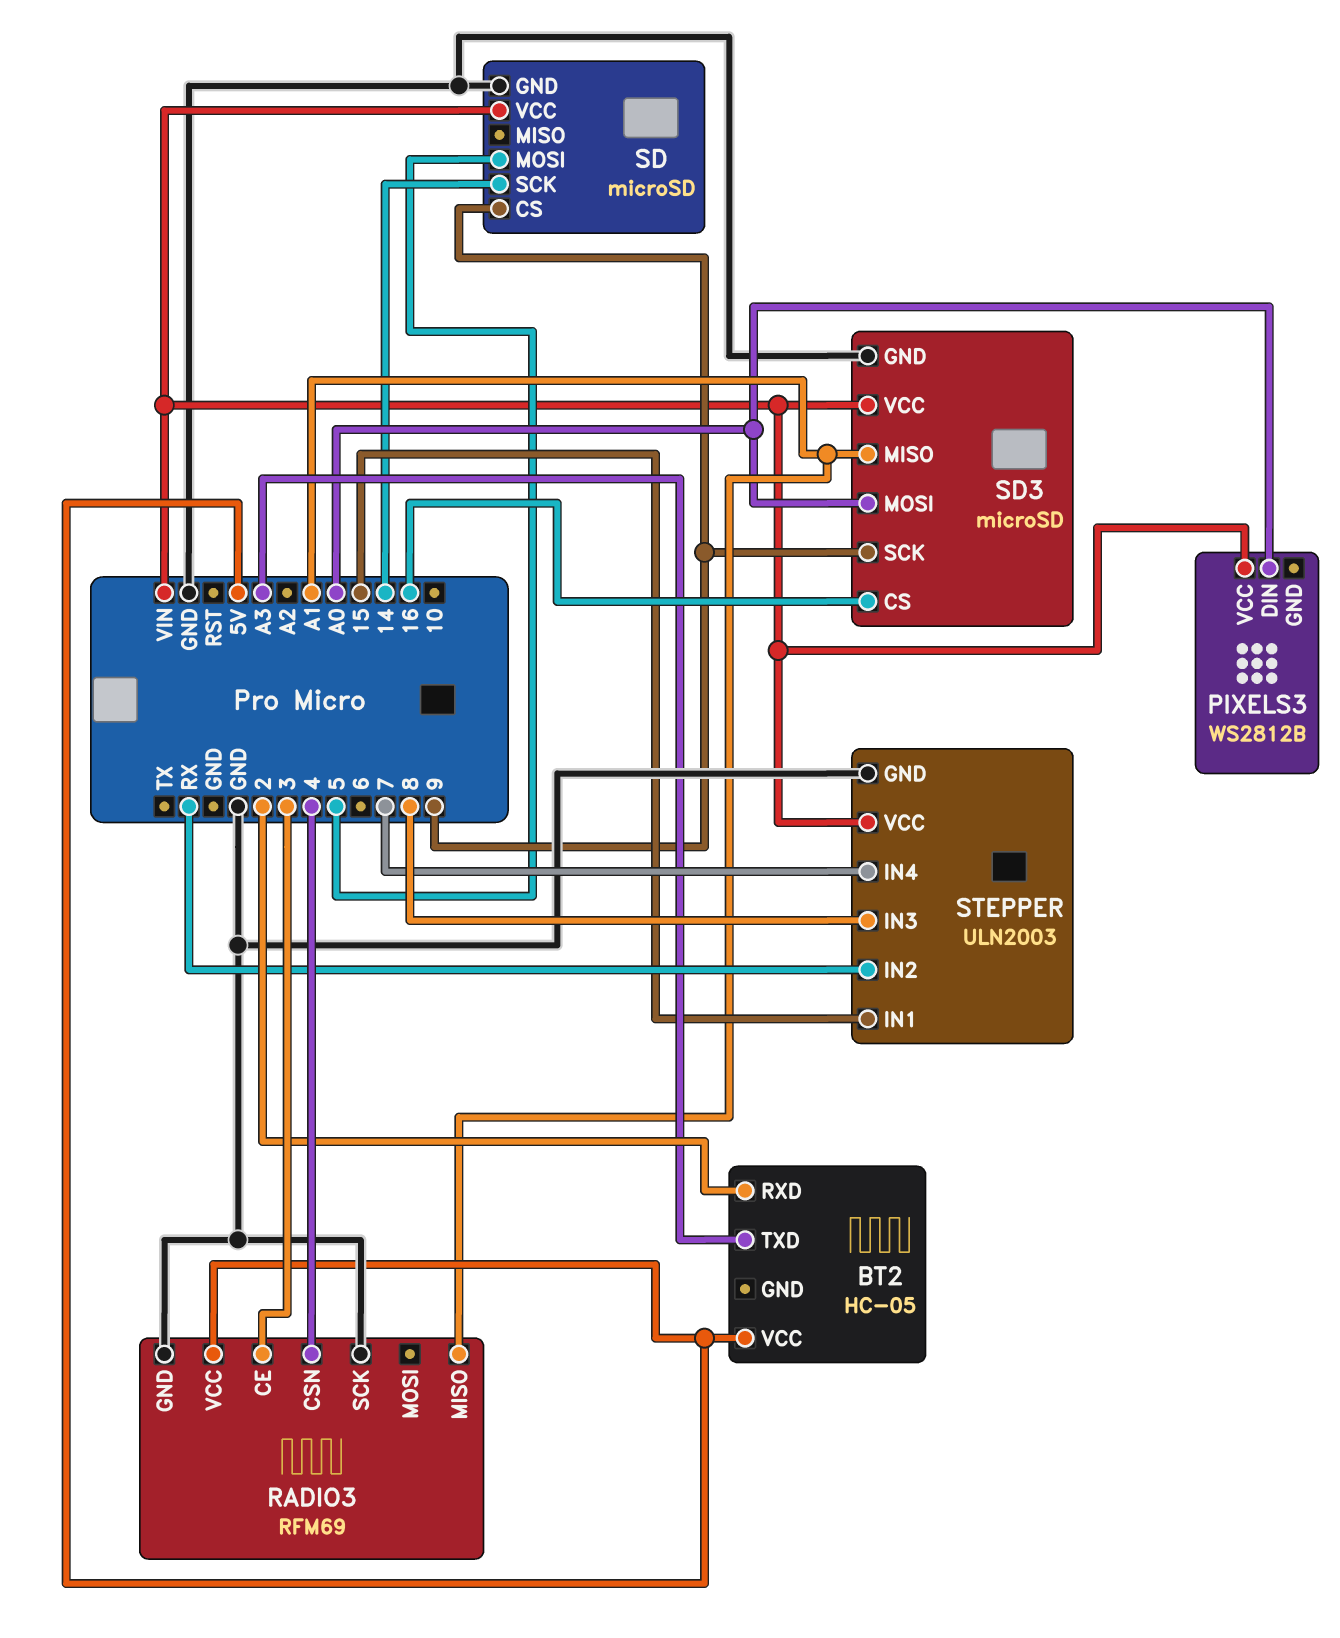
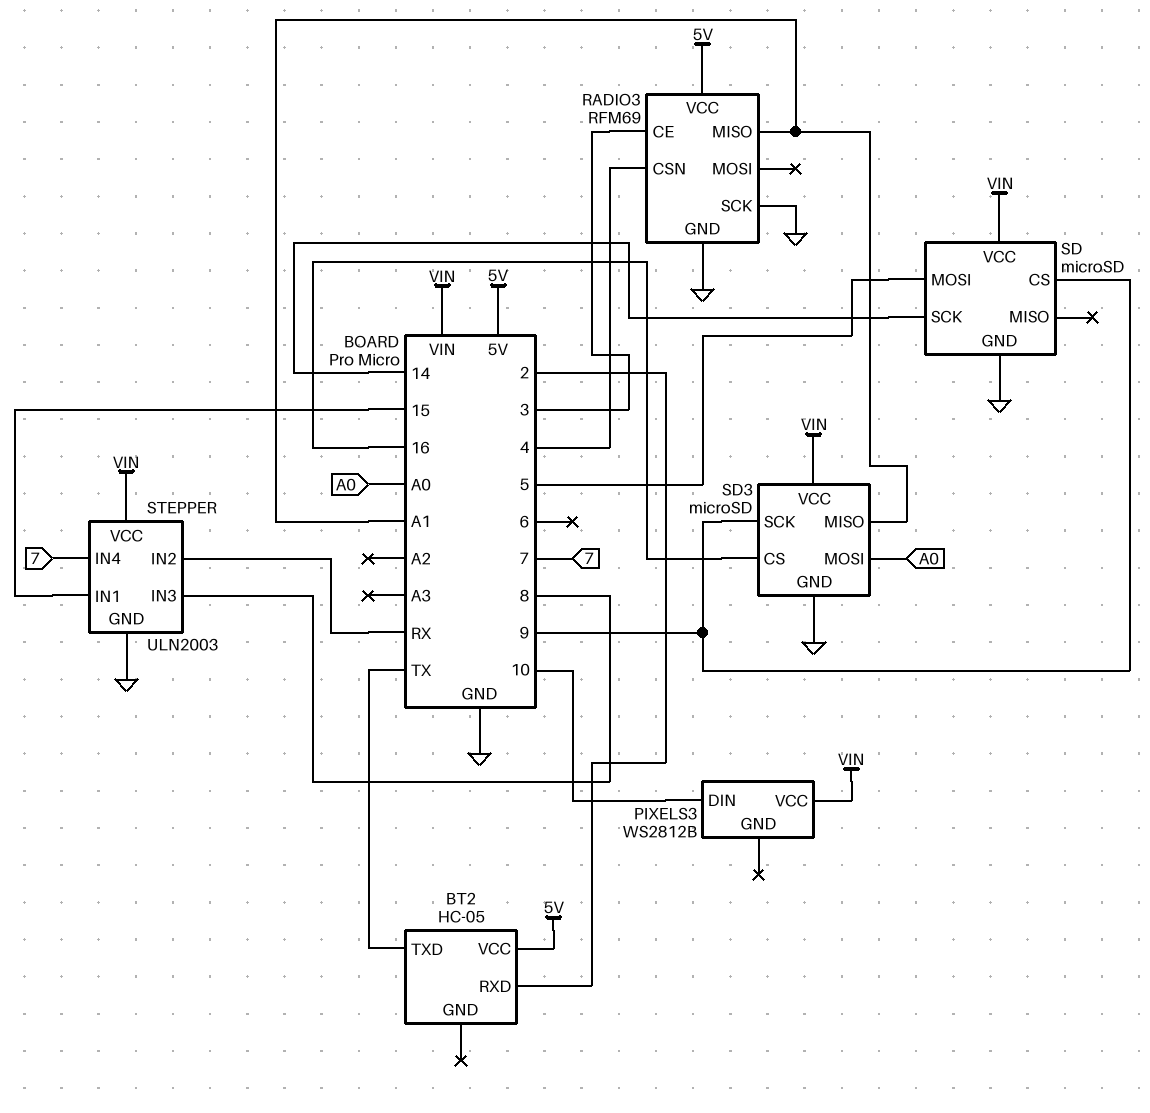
BT2 pin TXD: A3 -> TX
PIXELS3 pin DIN: A0 -> 10

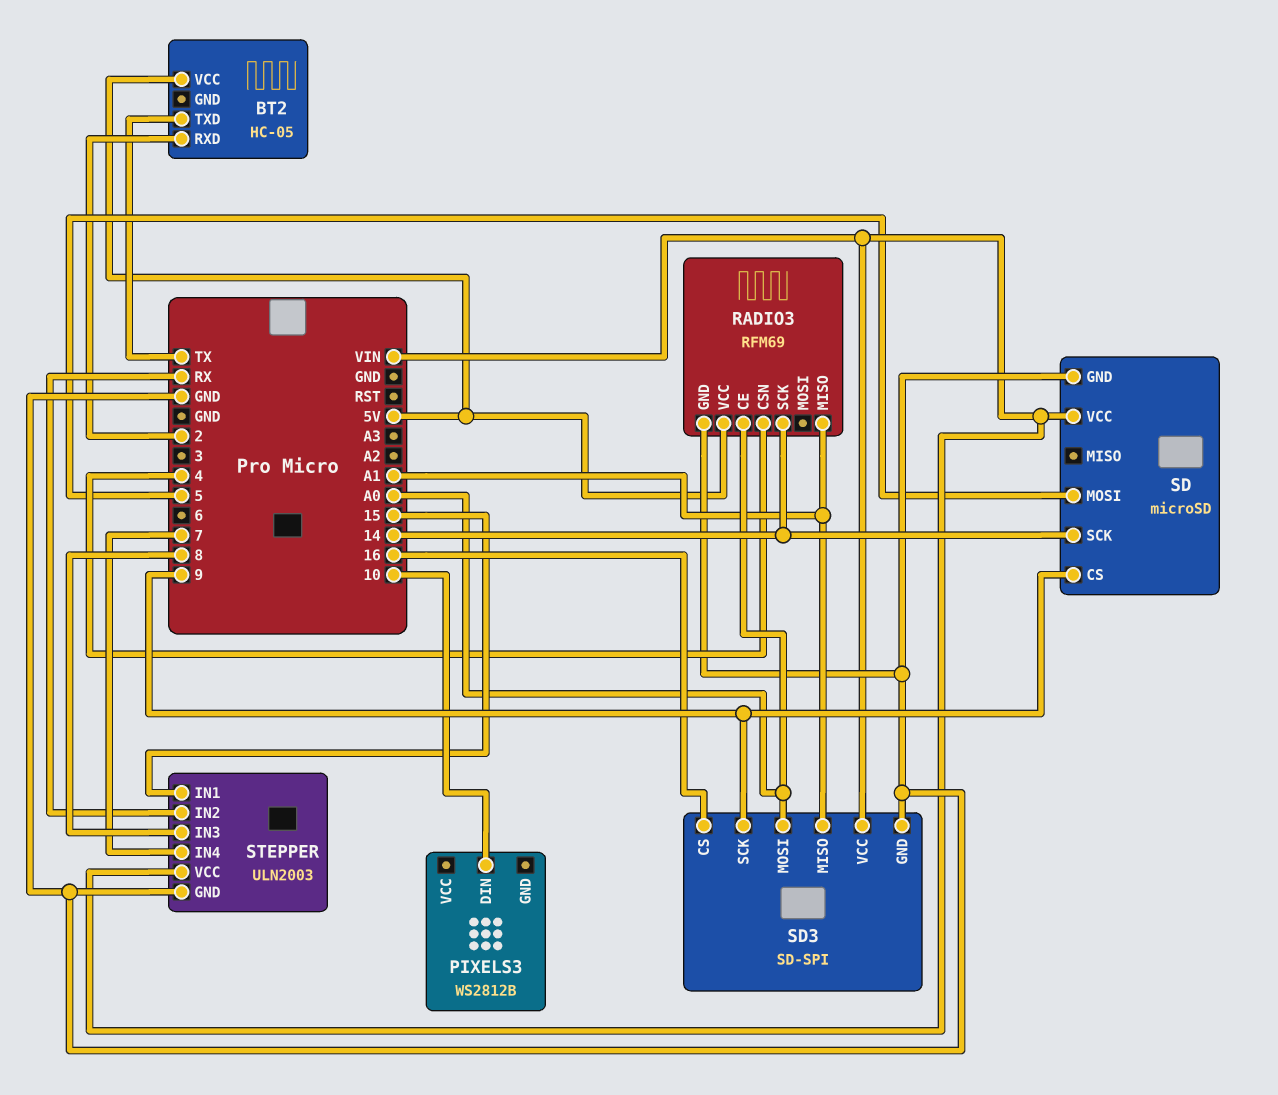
PIXELS3 pin VCC: VIN -> none
RADIO3 pin CE: 3 -> A0
RADIO3 pin SCK: GND -> 14
SD3: microSD -> SD-SPI

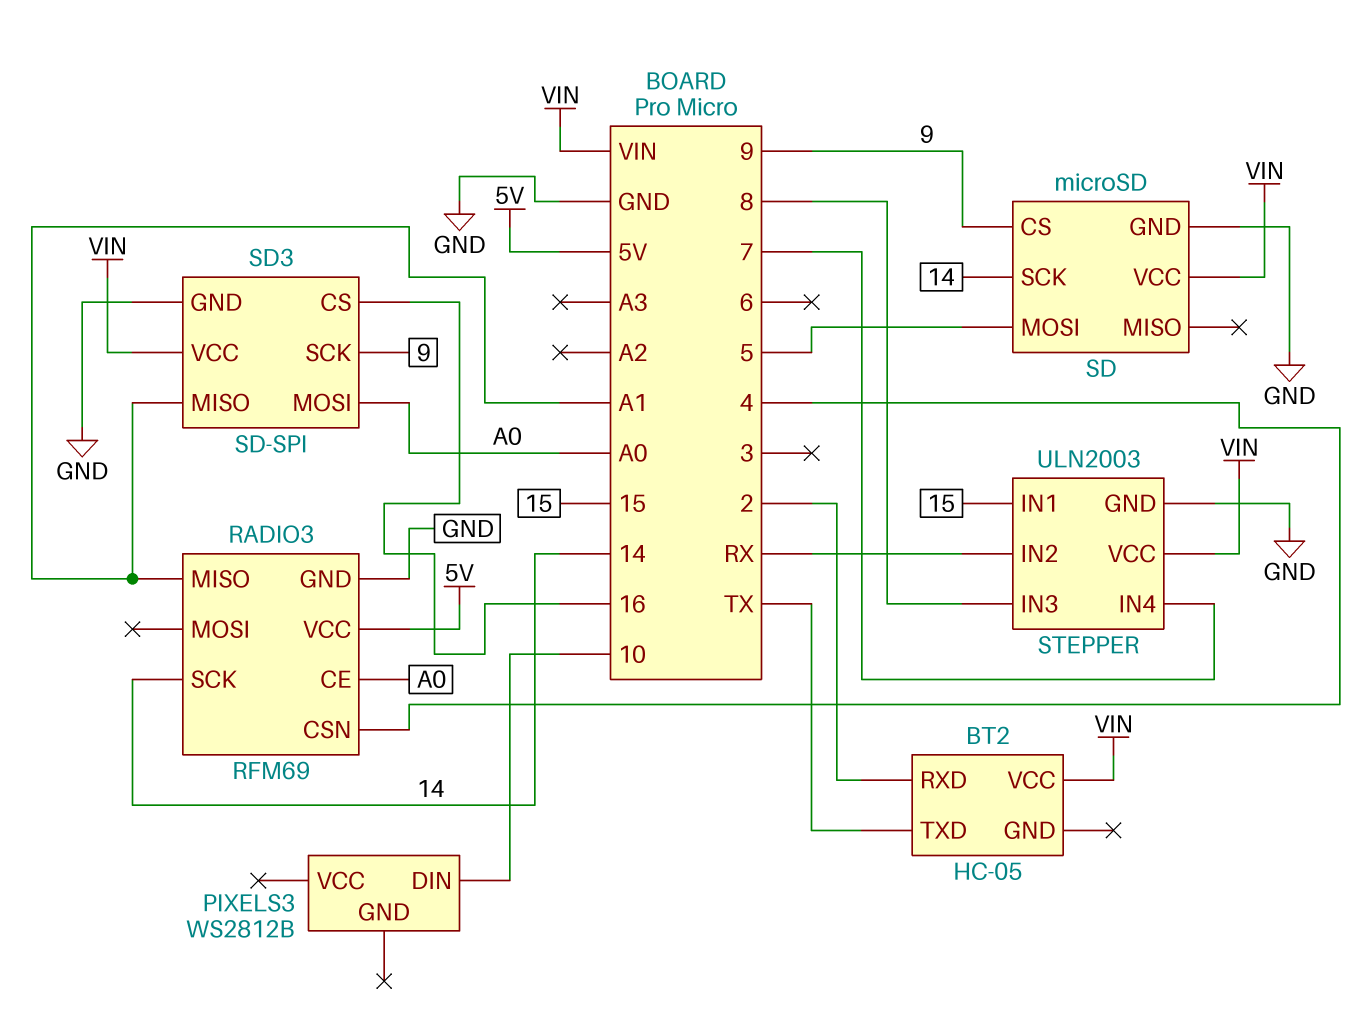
BT2 pin VCC: 5V -> VIN

